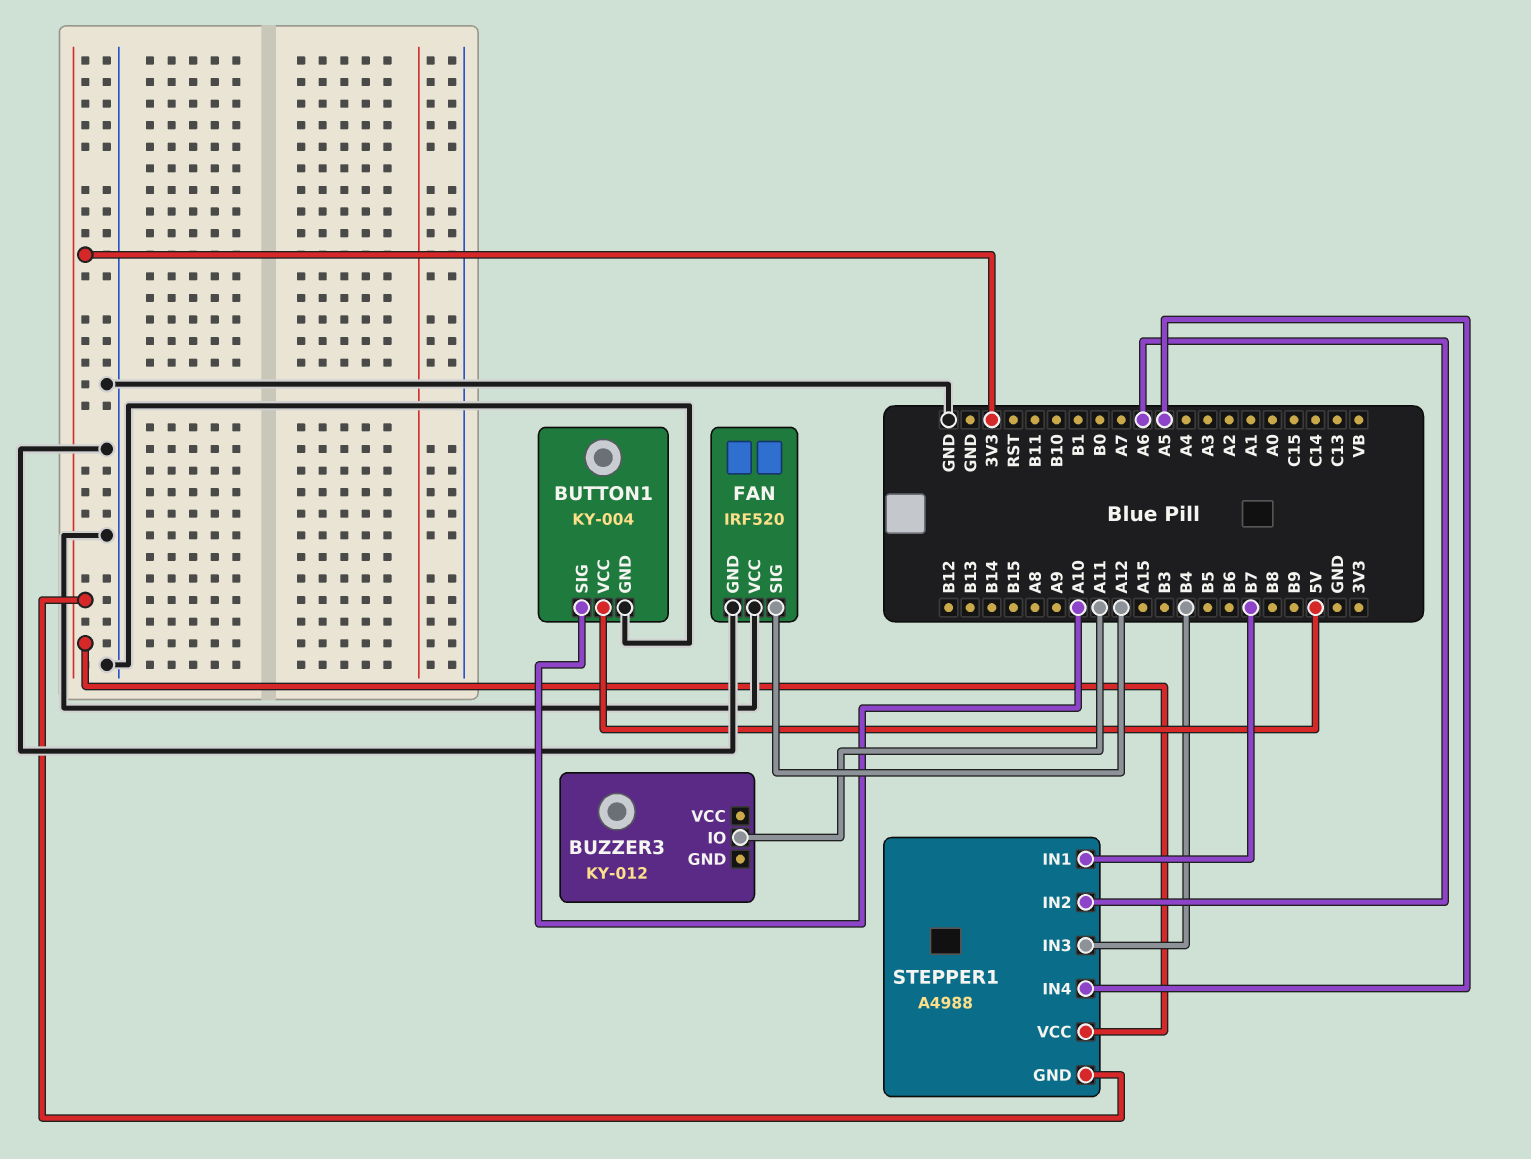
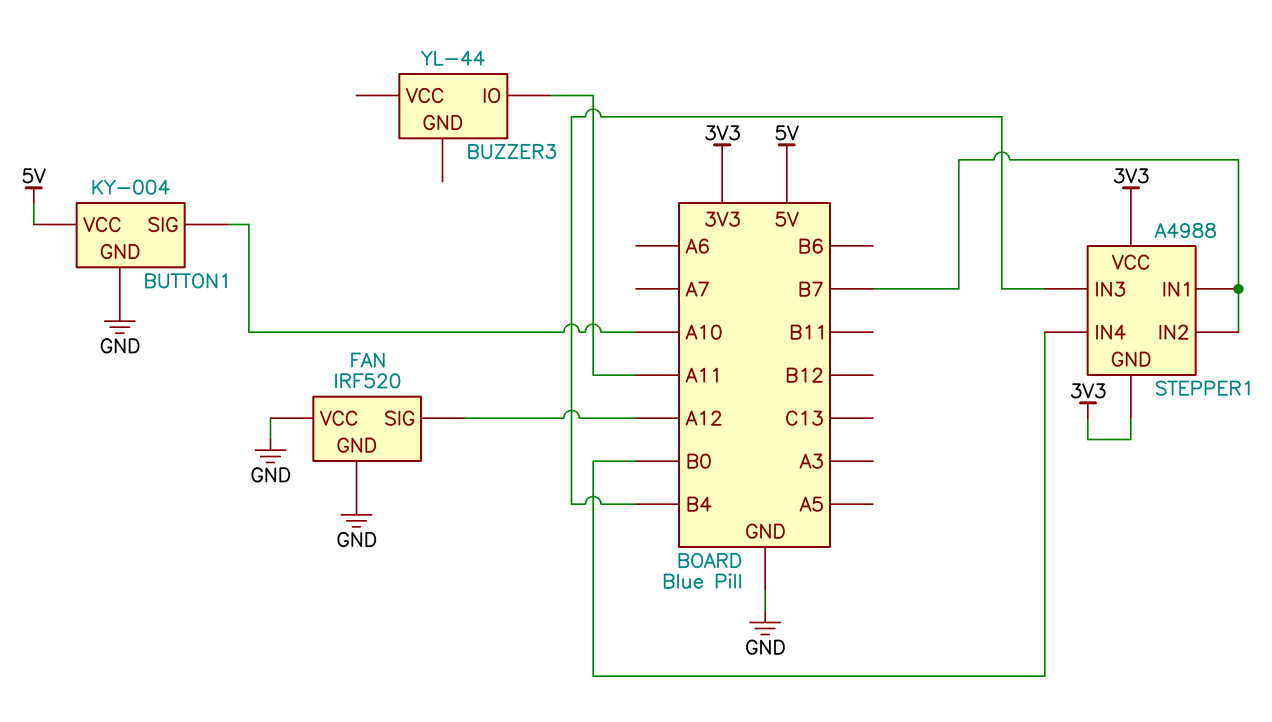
BUZZER3: KY-012 -> YL-44
STEPPER1 pin IN2: A6 -> B7
STEPPER1 pin IN4: A5 -> B0

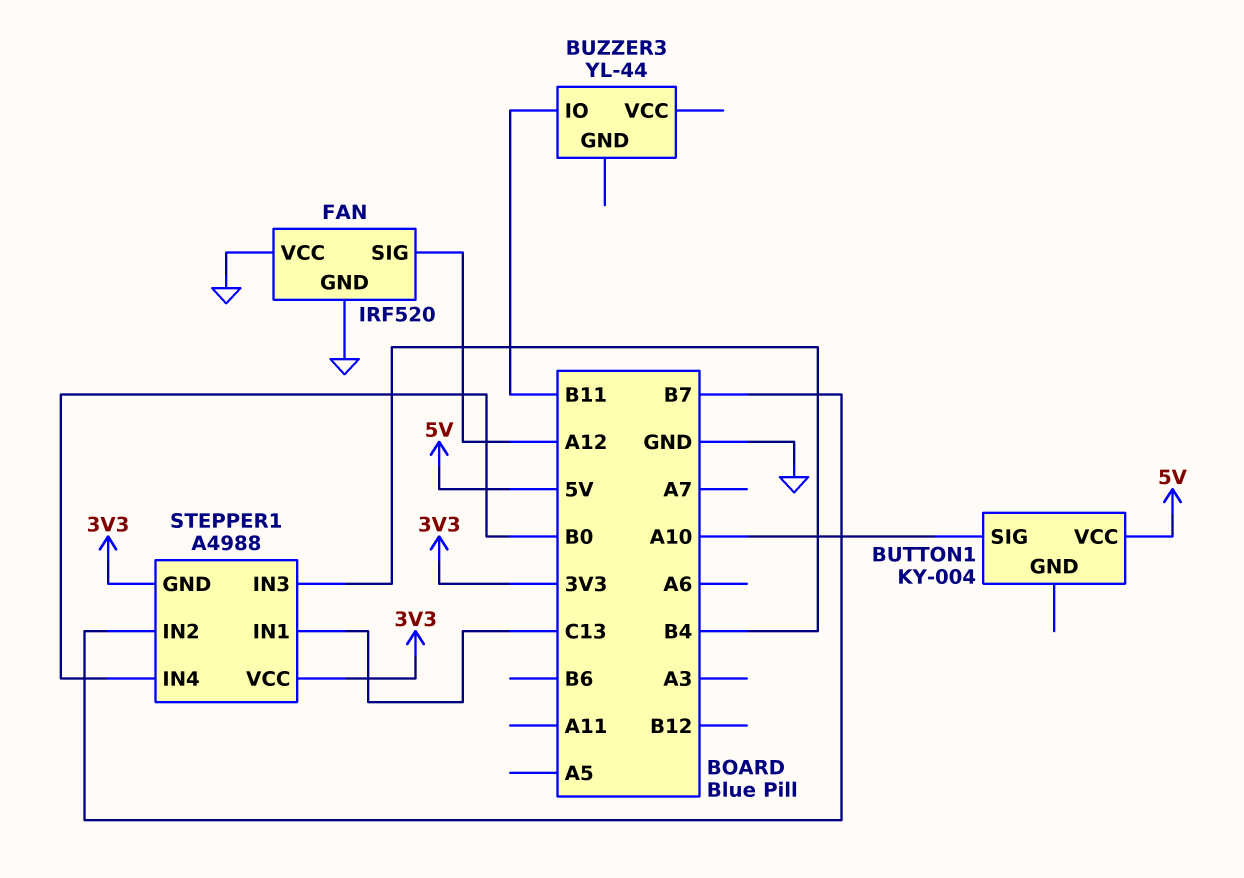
BUTTON1 pin GND: GND -> none
BUZZER3 pin IO: A11 -> B11
STEPPER1 pin IN1: B7 -> C13

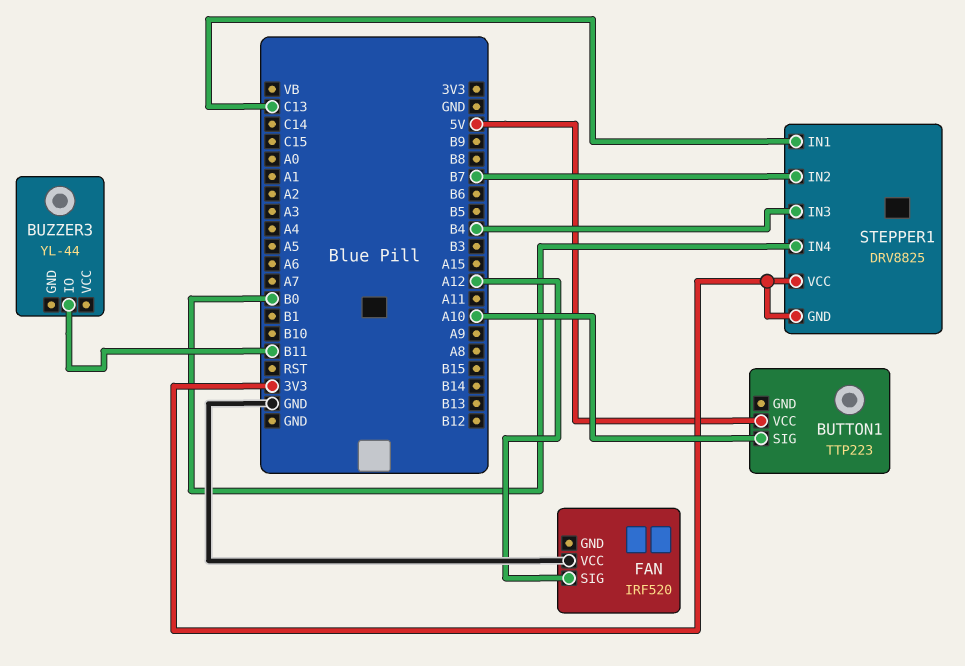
BUTTON1: KY-004 -> TTP223
FAN pin GND: GND -> none
STEPPER1: A4988 -> DRV8825

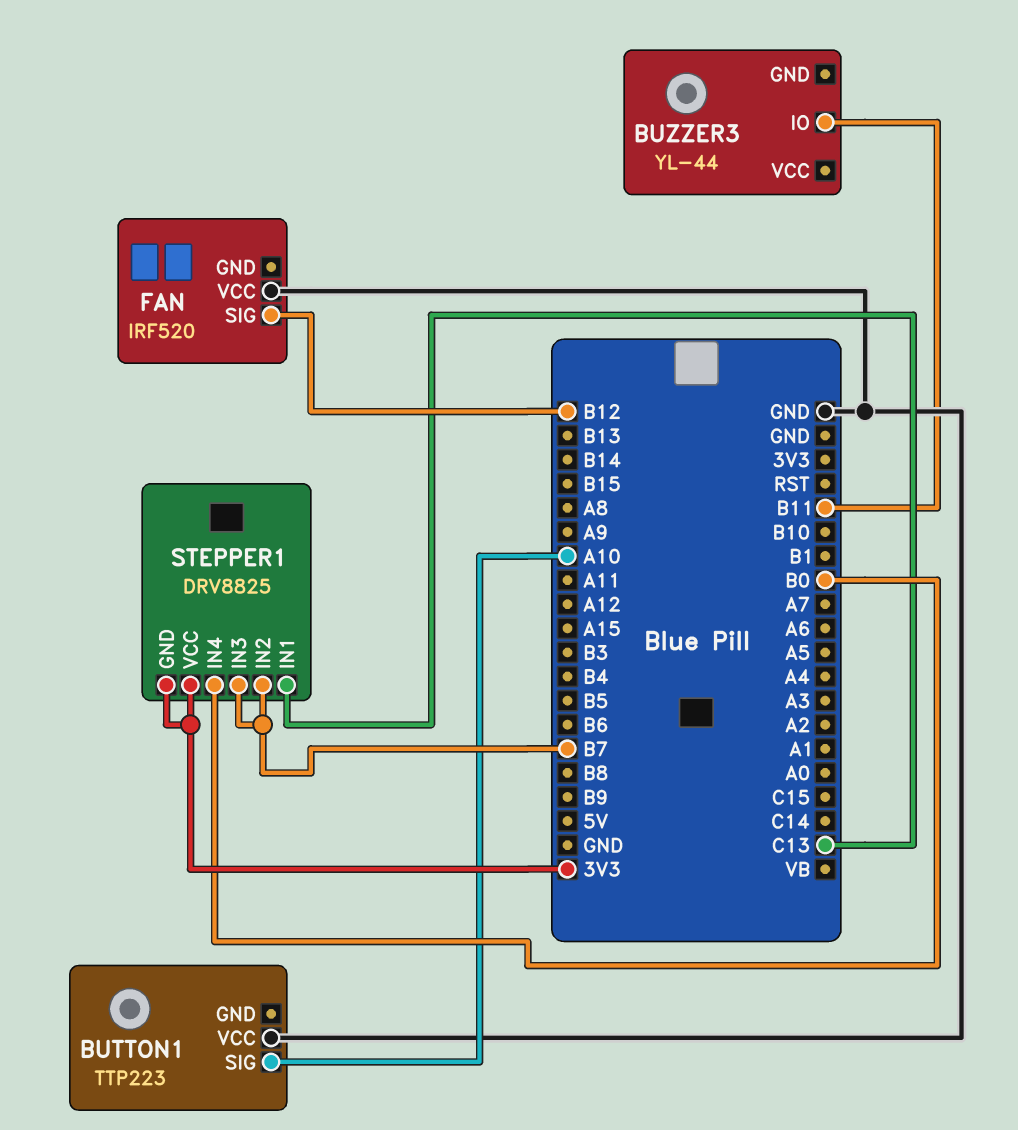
BUTTON1 pin VCC: 5V -> GND
FAN pin SIG: A12 -> B12
STEPPER1 pin IN3: B4 -> B7

